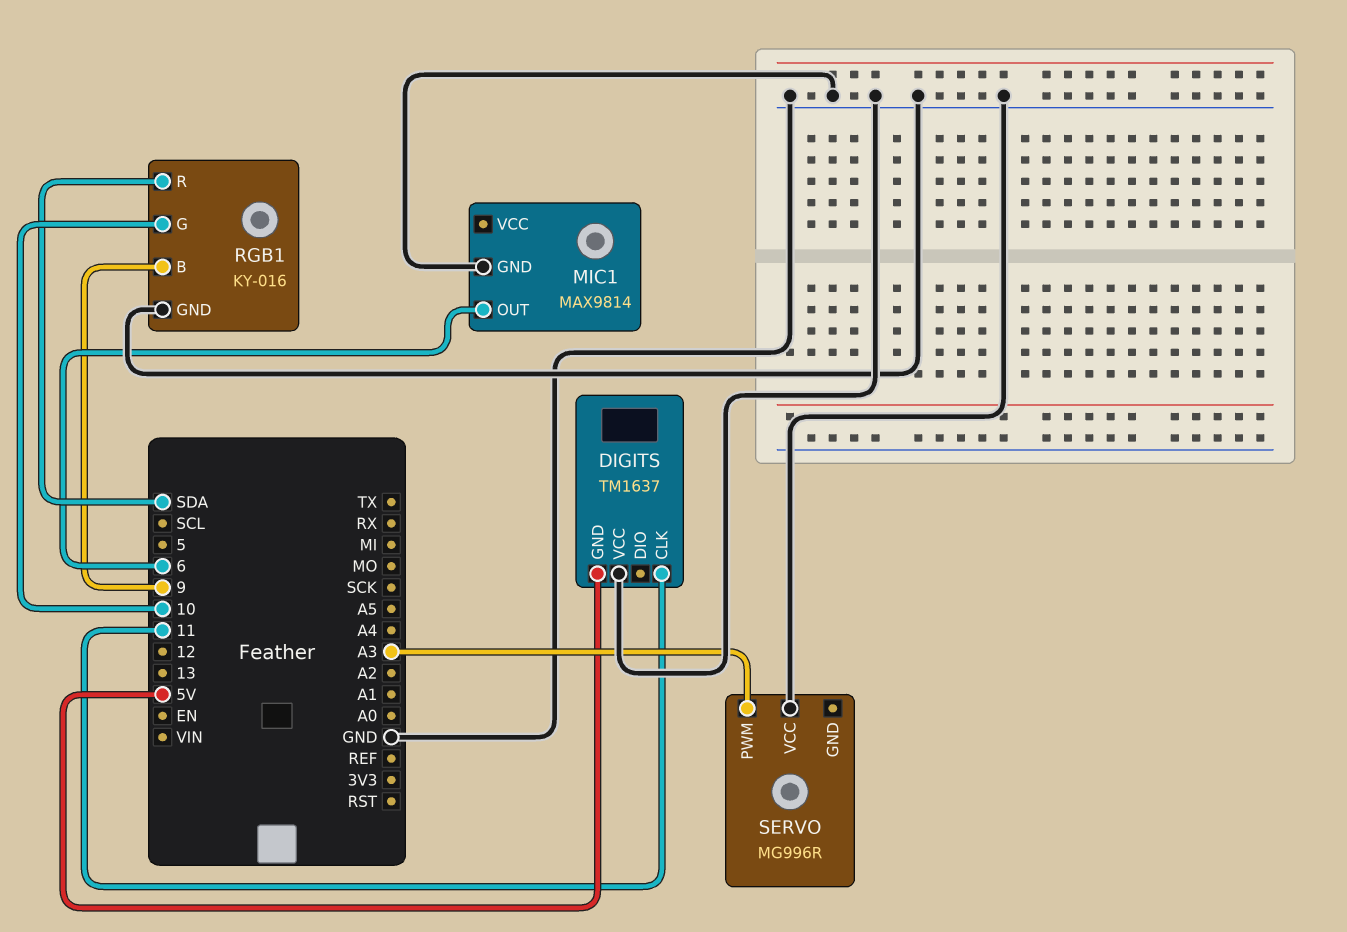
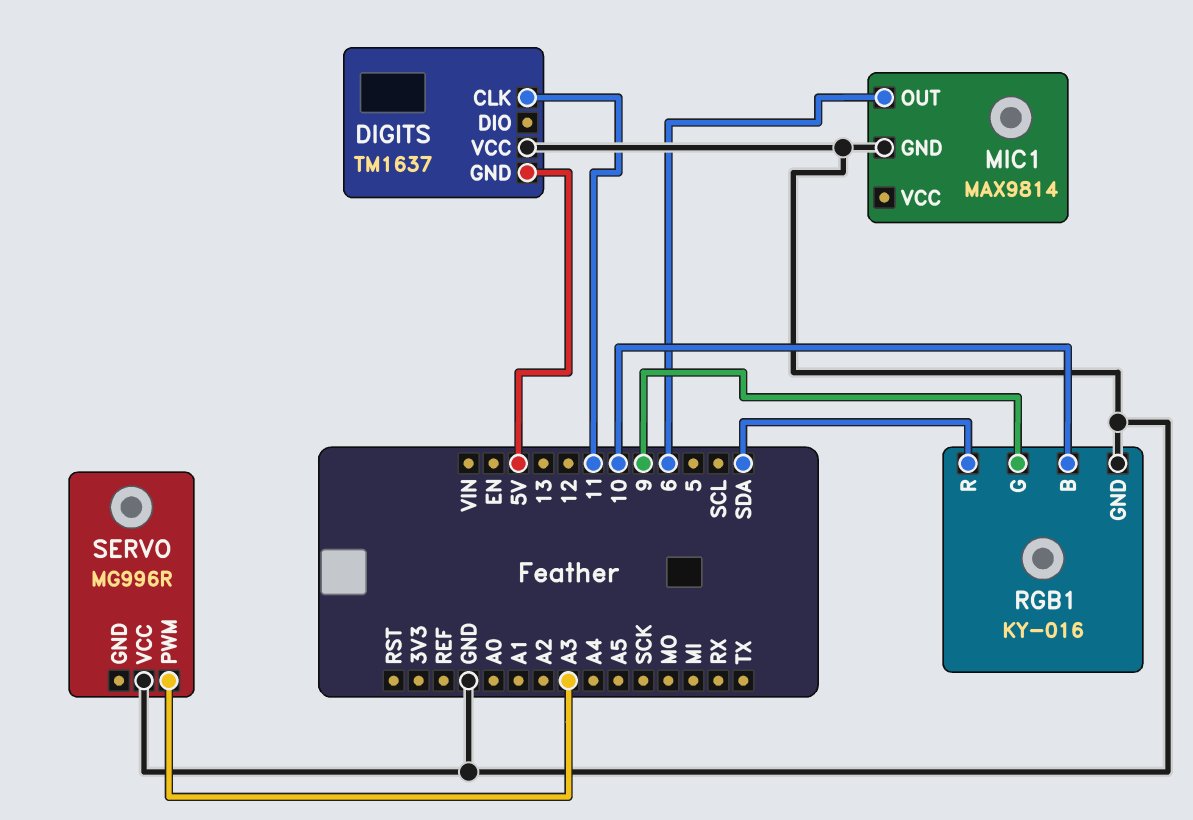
RGB1 pin B: 9 -> 10
RGB1 pin G: 10 -> 9

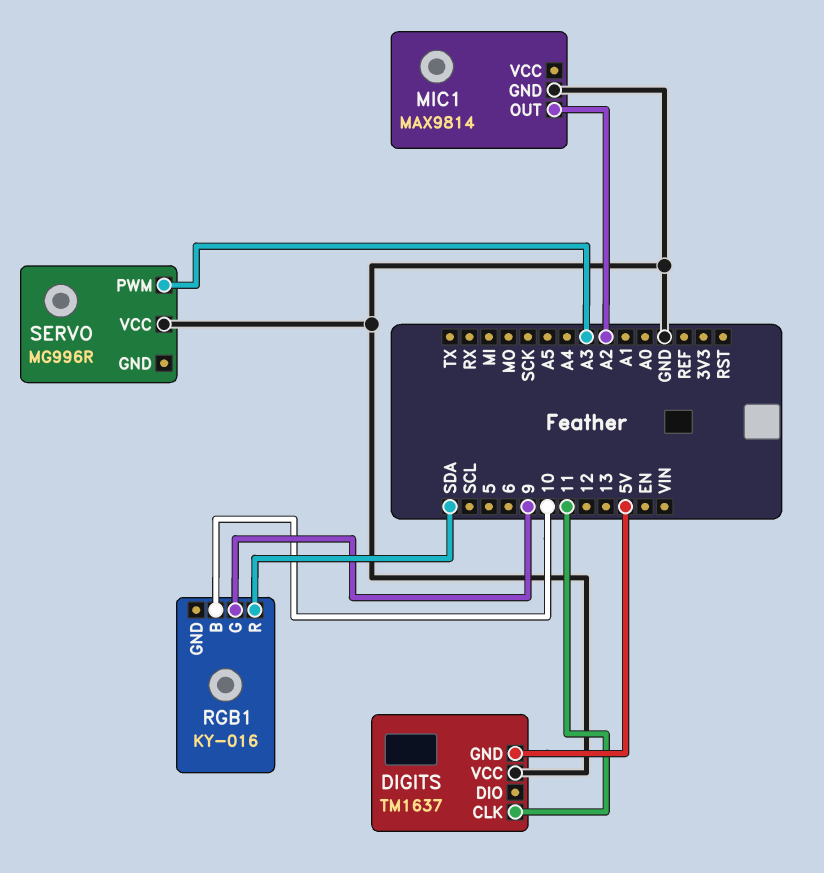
MIC1 pin OUT: 6 -> A2
RGB1 pin GND: GND -> none

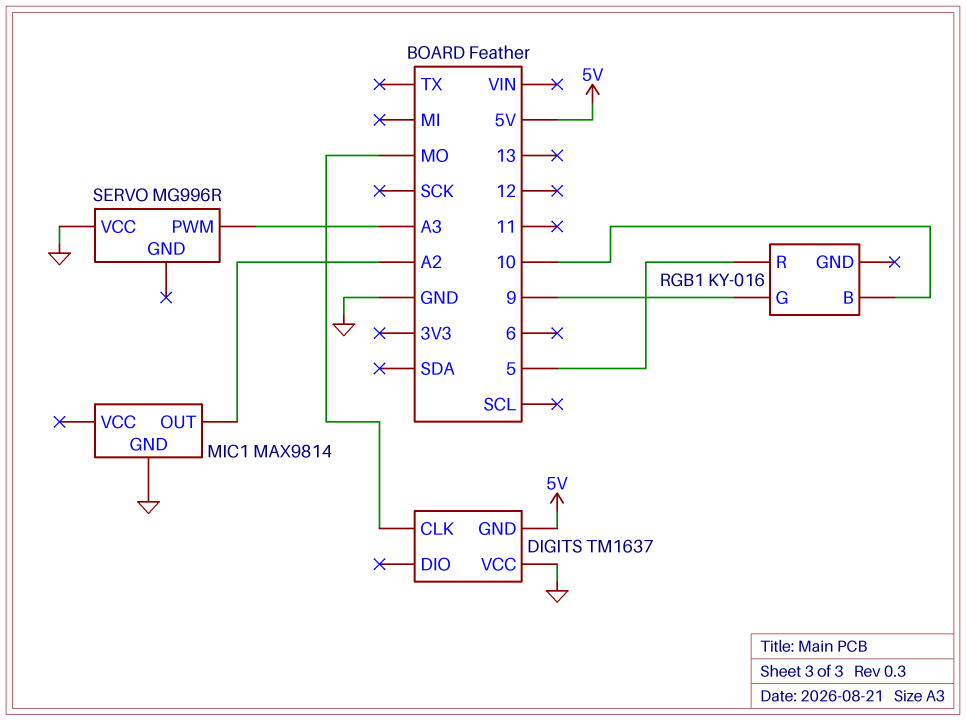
DIGITS pin CLK: 11 -> MO
RGB1 pin R: SDA -> 5

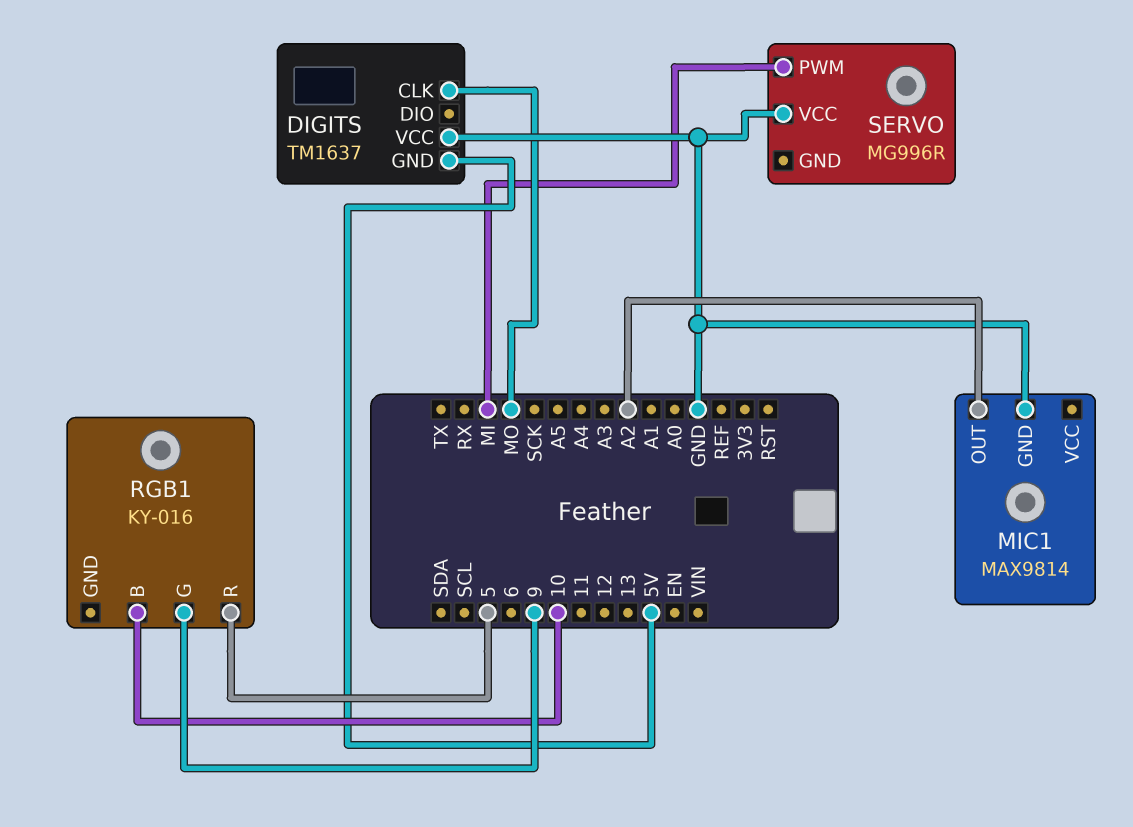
SERVO pin PWM: A3 -> MI

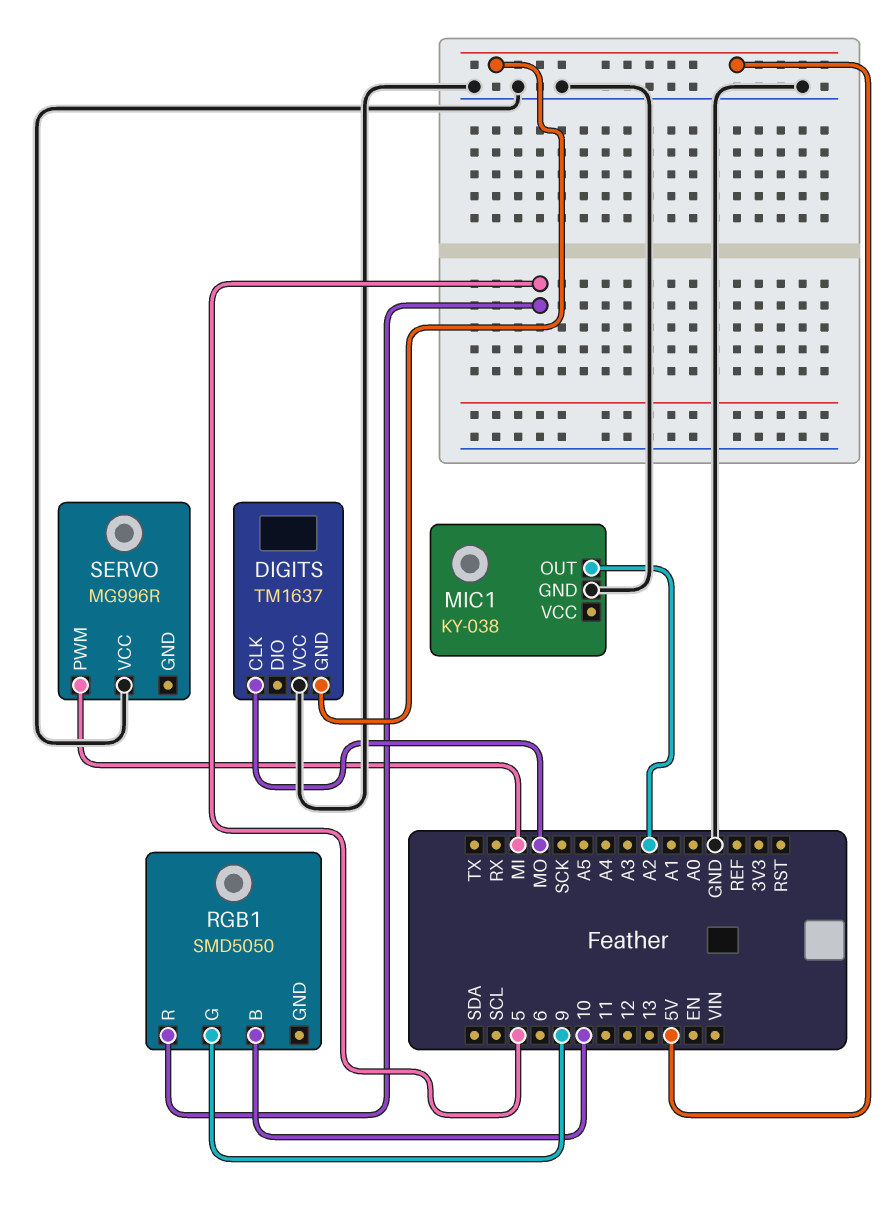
MIC1: MAX9814 -> KY-038
RGB1: KY-016 -> SMD5050

